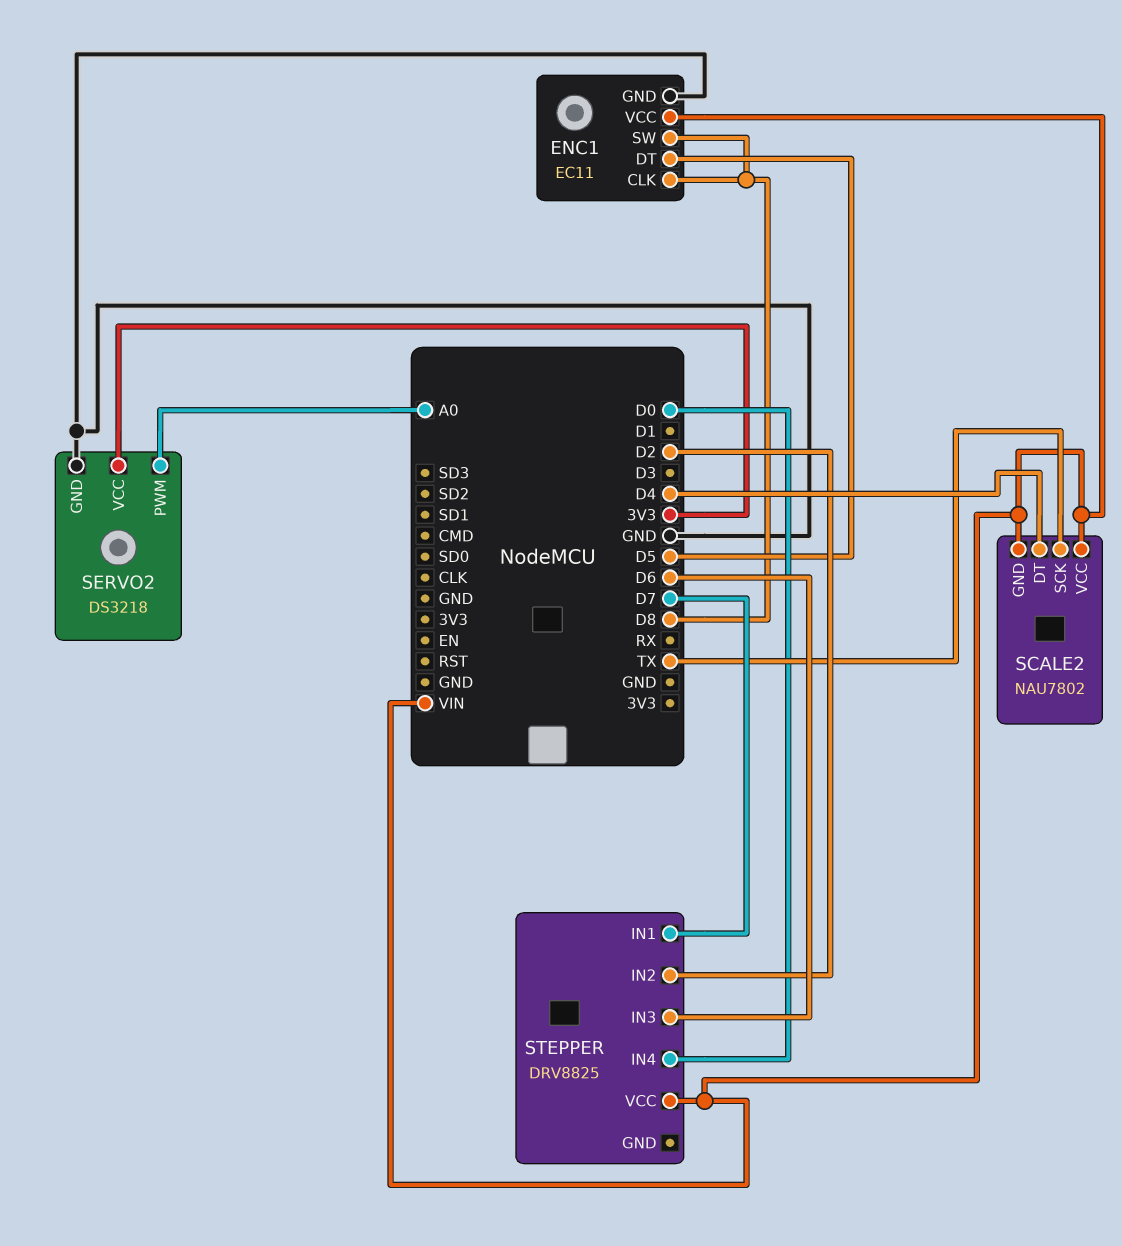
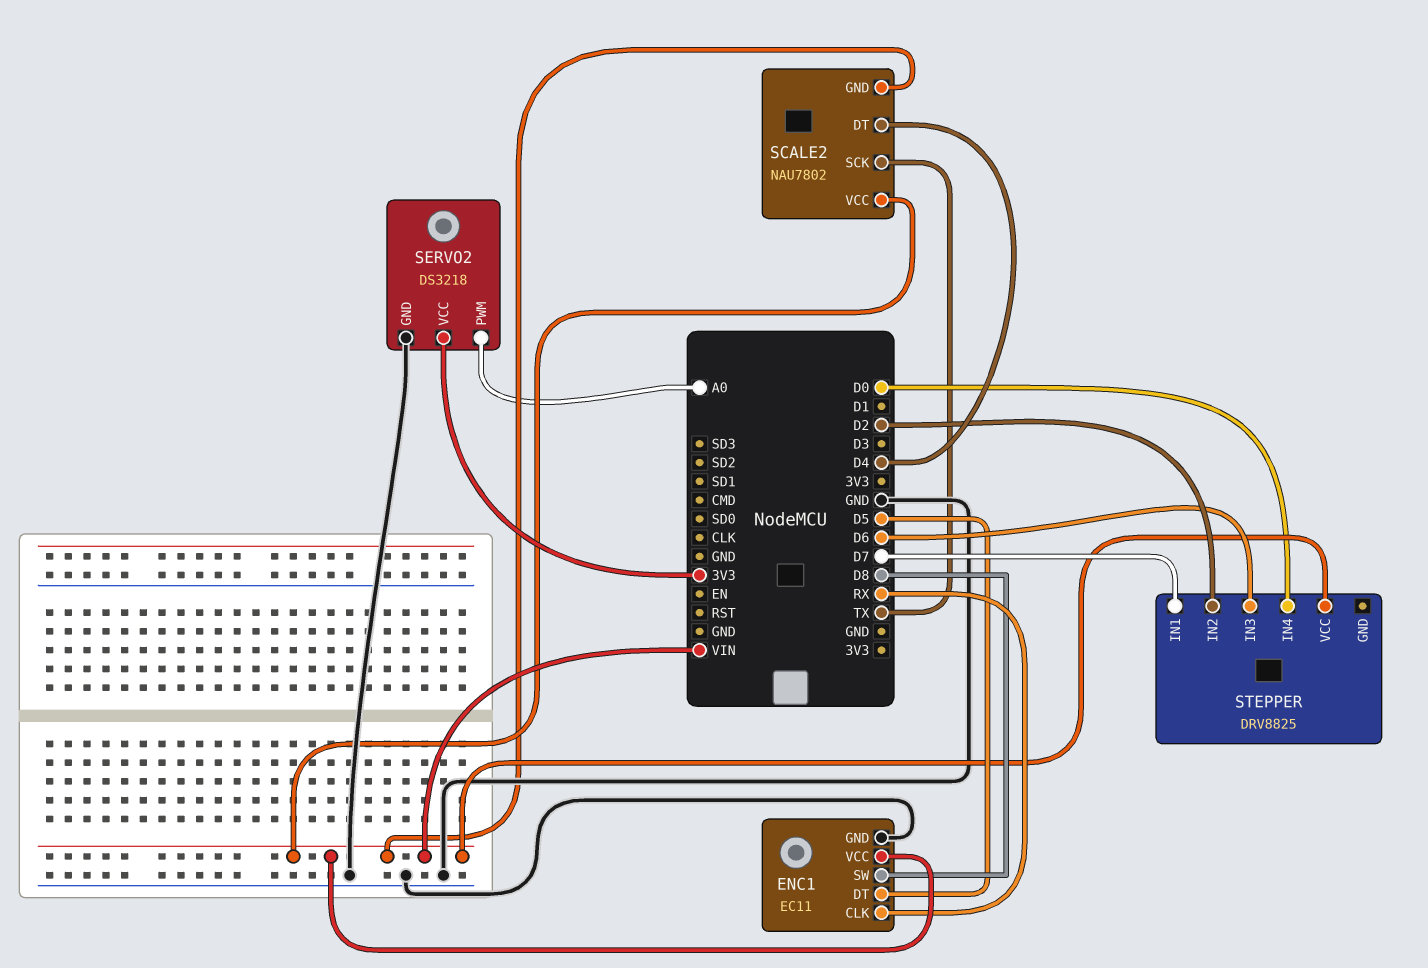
ENC1 pin CLK: D8 -> RX

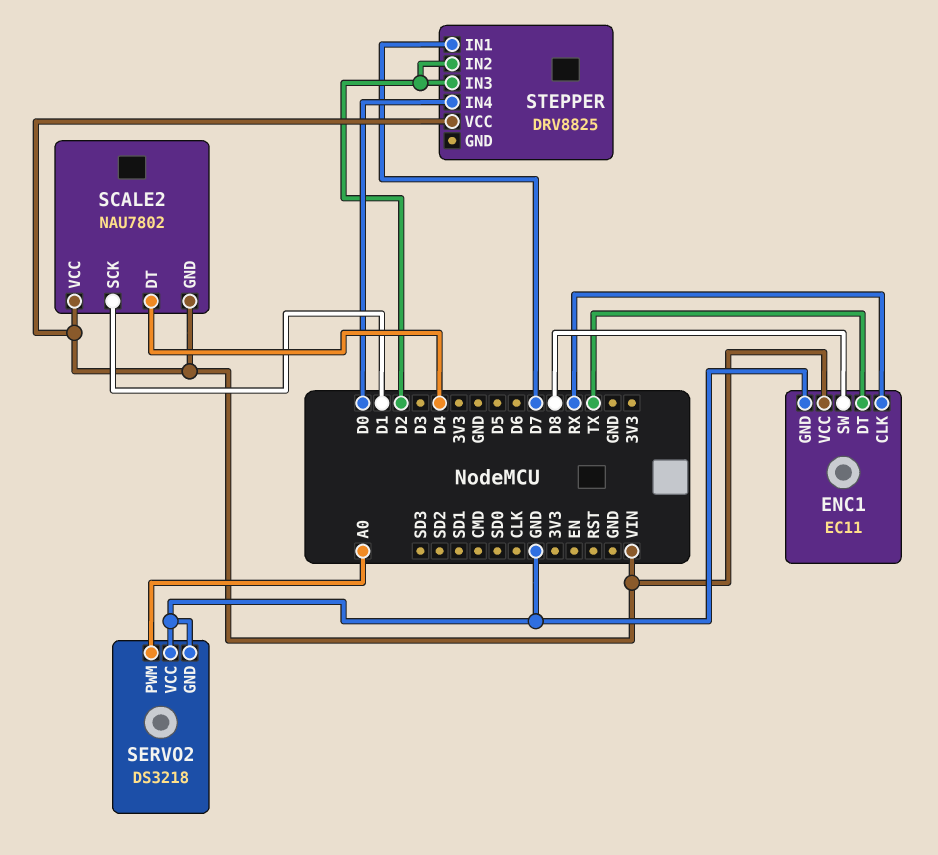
ENC1 pin DT: D5 -> TX
SCALE2 pin SCK: TX -> D1
SERVO2 pin VCC: 3V3 -> GND
STEPPER pin IN3: D6 -> D2

